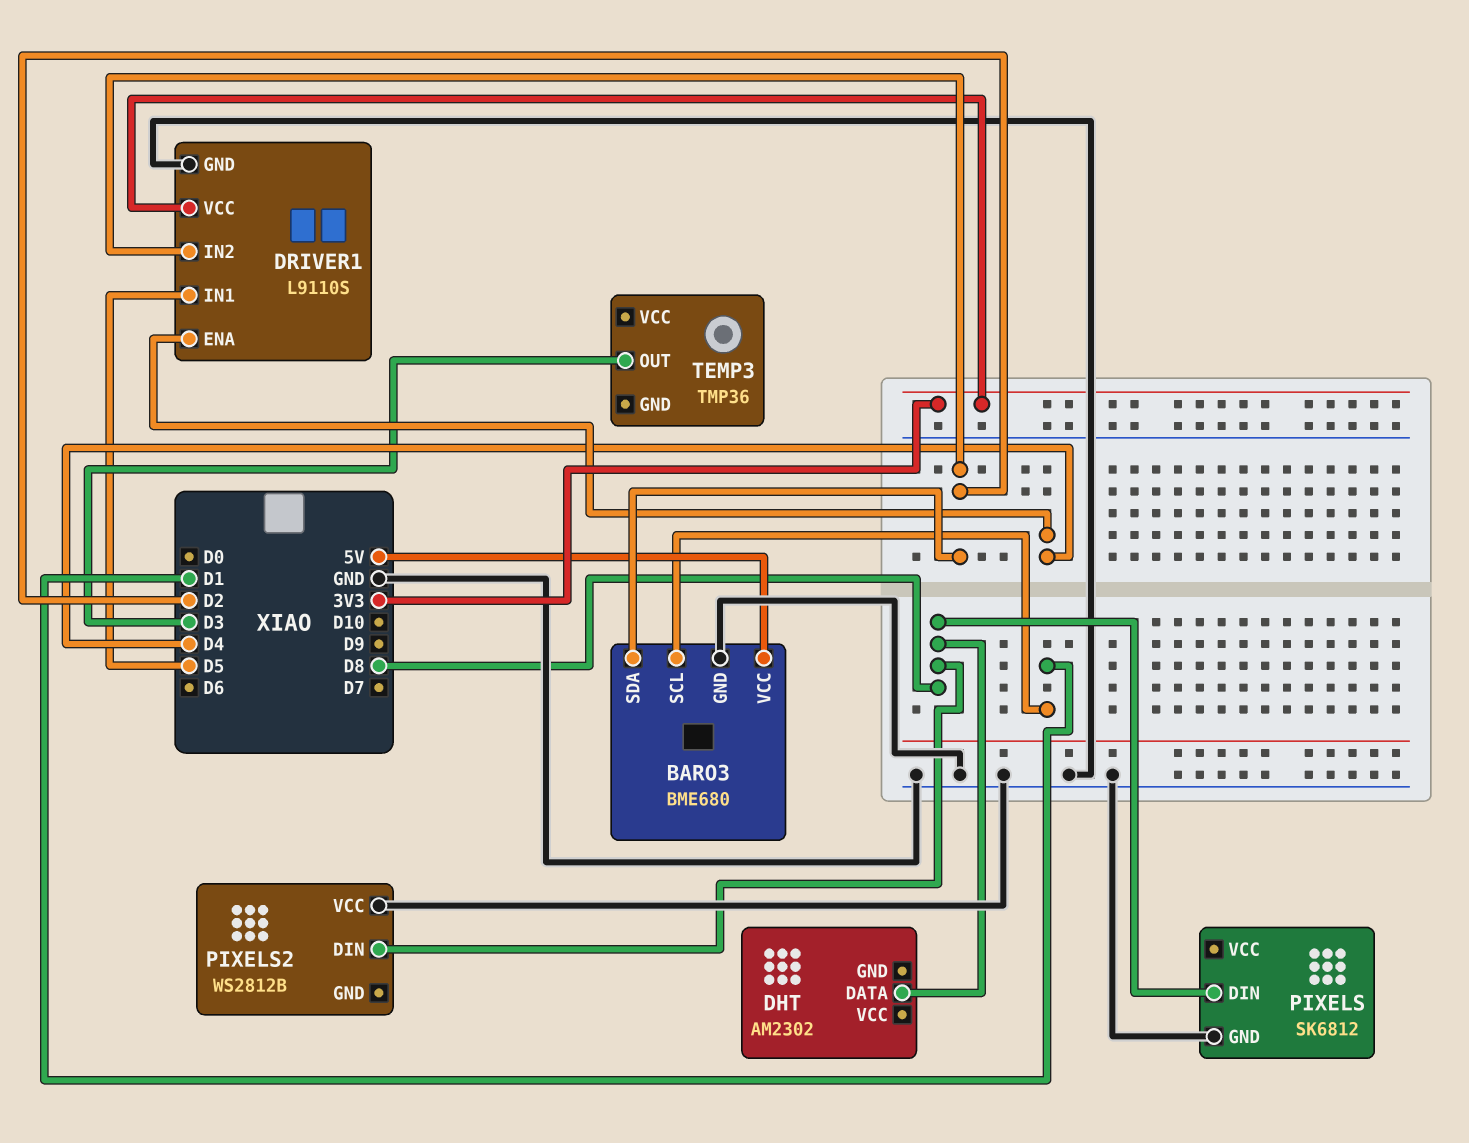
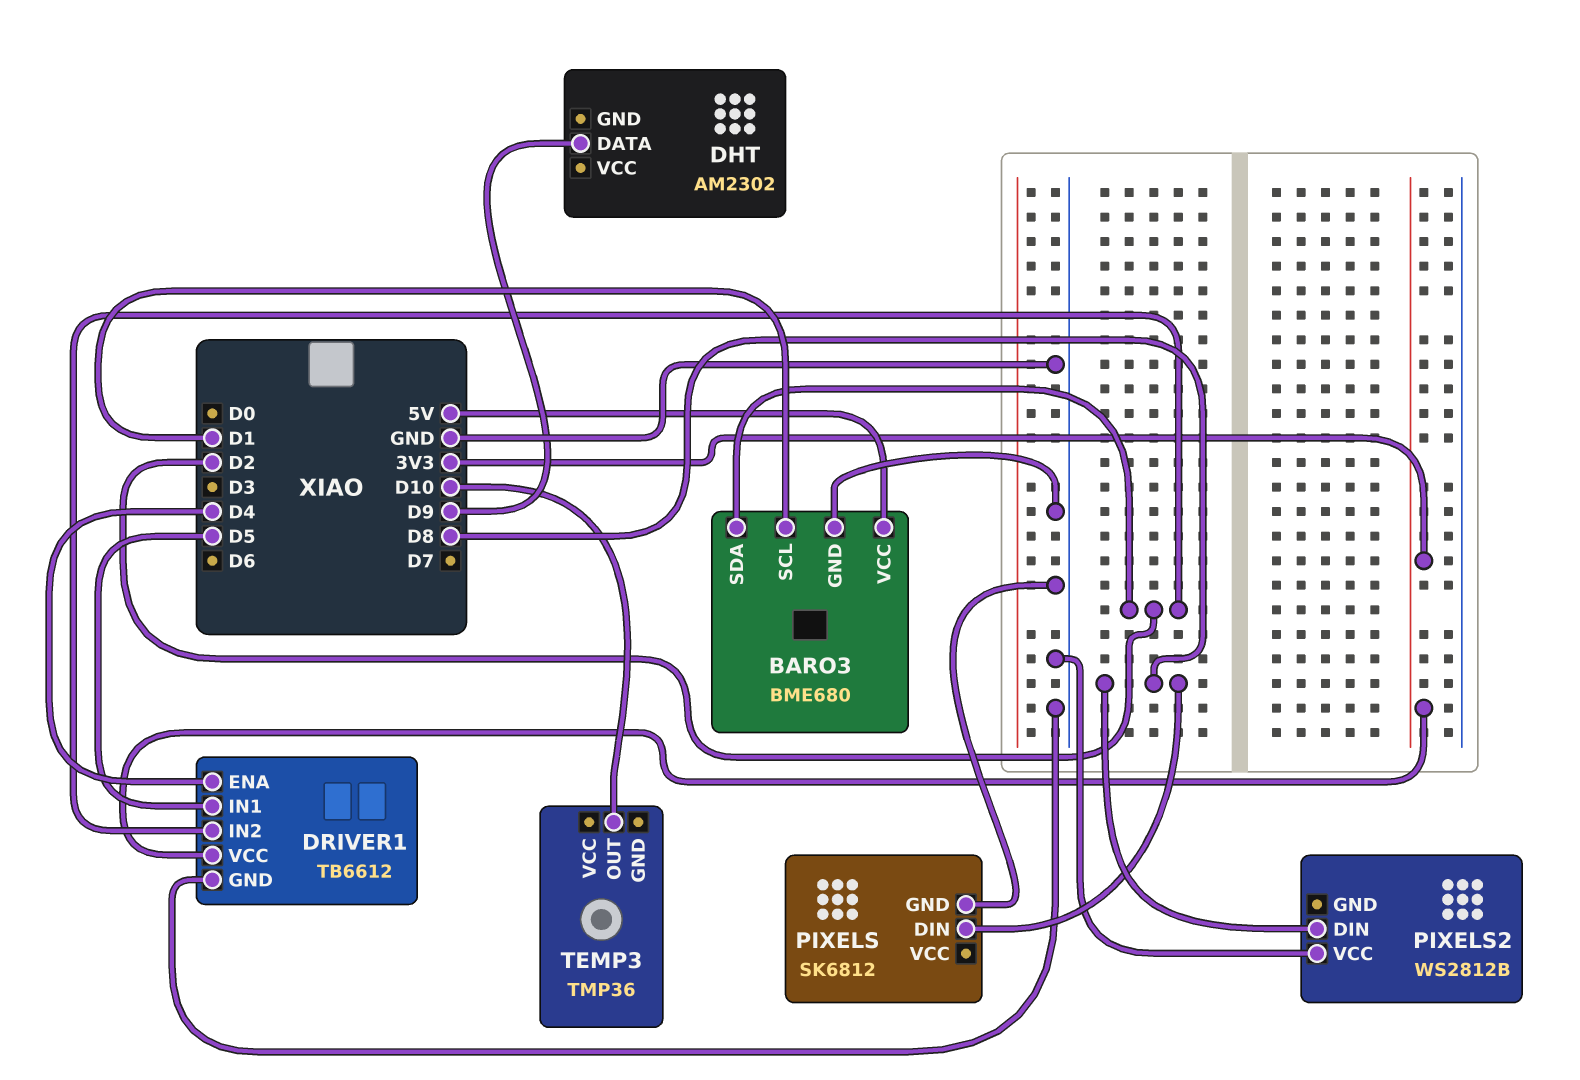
DHT pin DATA: D8 -> D9
DRIVER1: L9110S -> TB6612
TEMP3 pin OUT: D3 -> D10

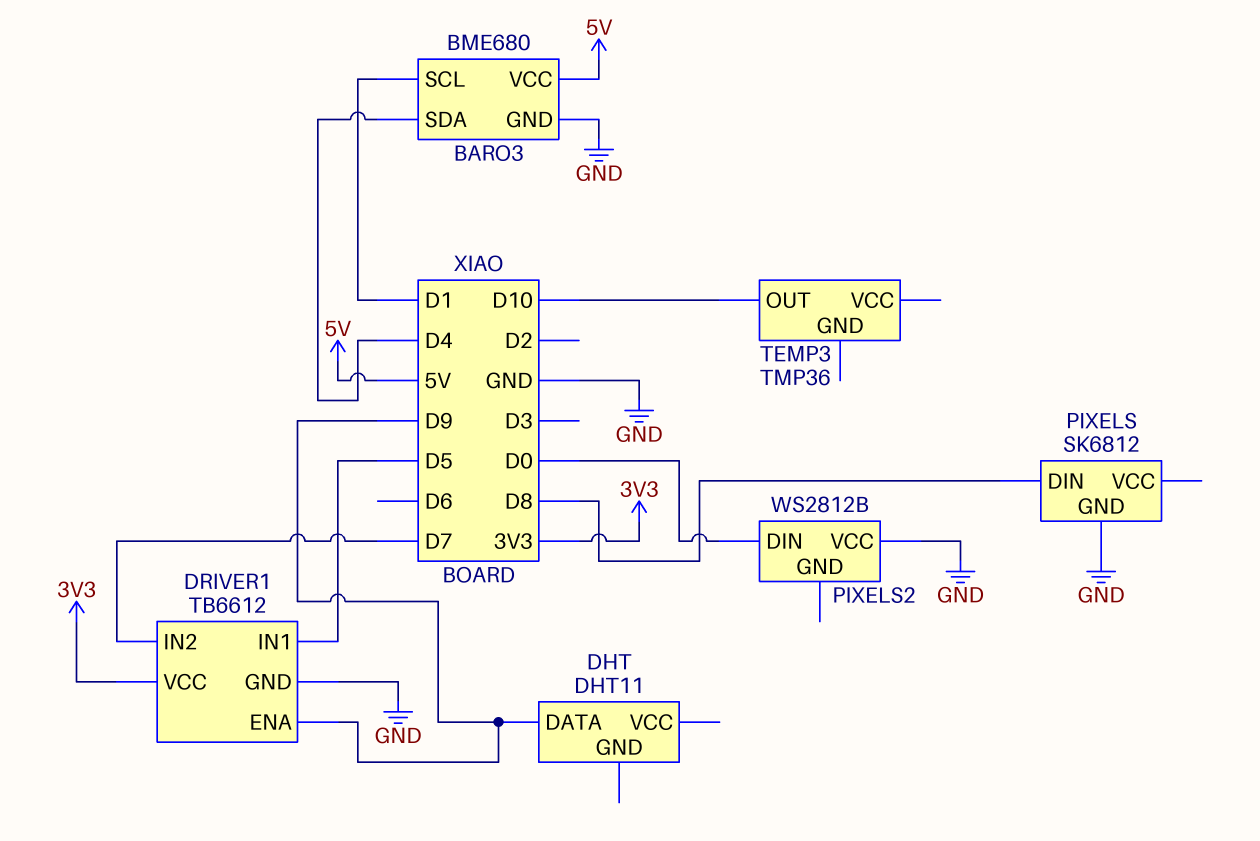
BARO3 pin SDA: D2 -> D4
DHT: AM2302 -> DHT11
DRIVER1 pin ENA: D4 -> D9
DRIVER1 pin IN2: D2 -> D7
PIXELS2 pin DIN: D8 -> D0

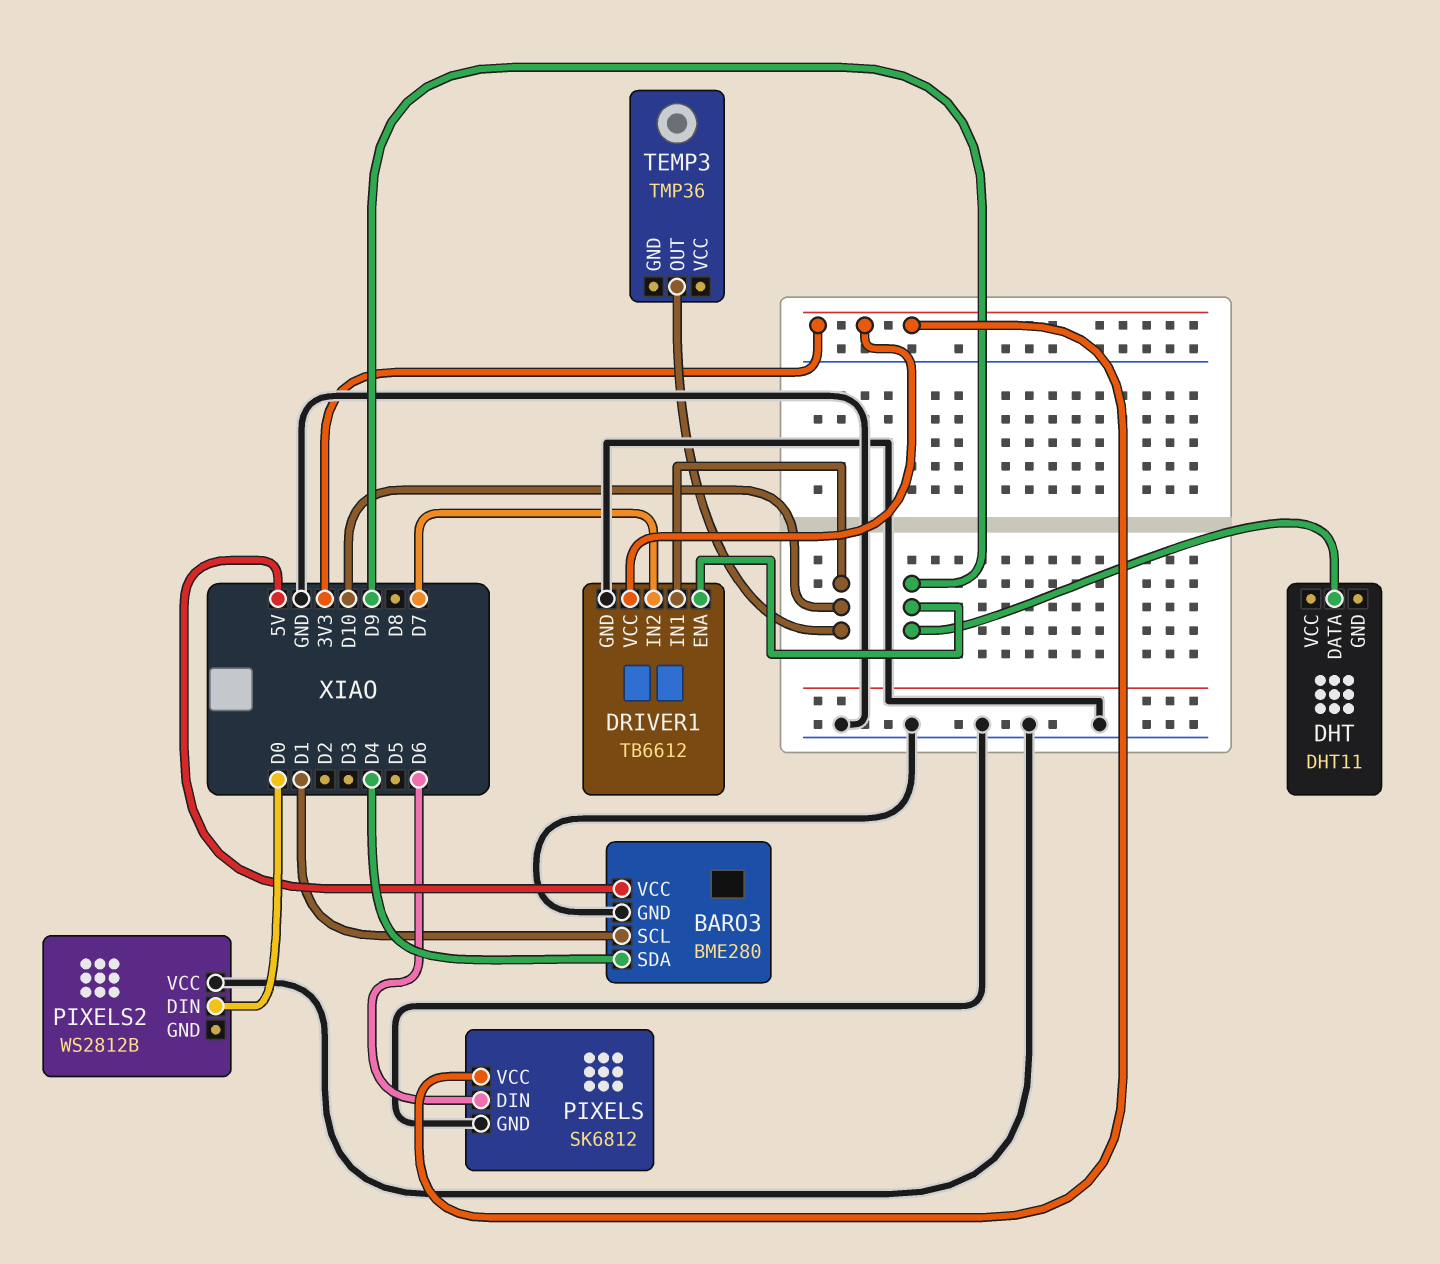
BARO3: BME680 -> BME280
DRIVER1 pin IN1: D5 -> D10
PIXELS pin DIN: D8 -> D6
PIXELS pin VCC: none -> 3V3

